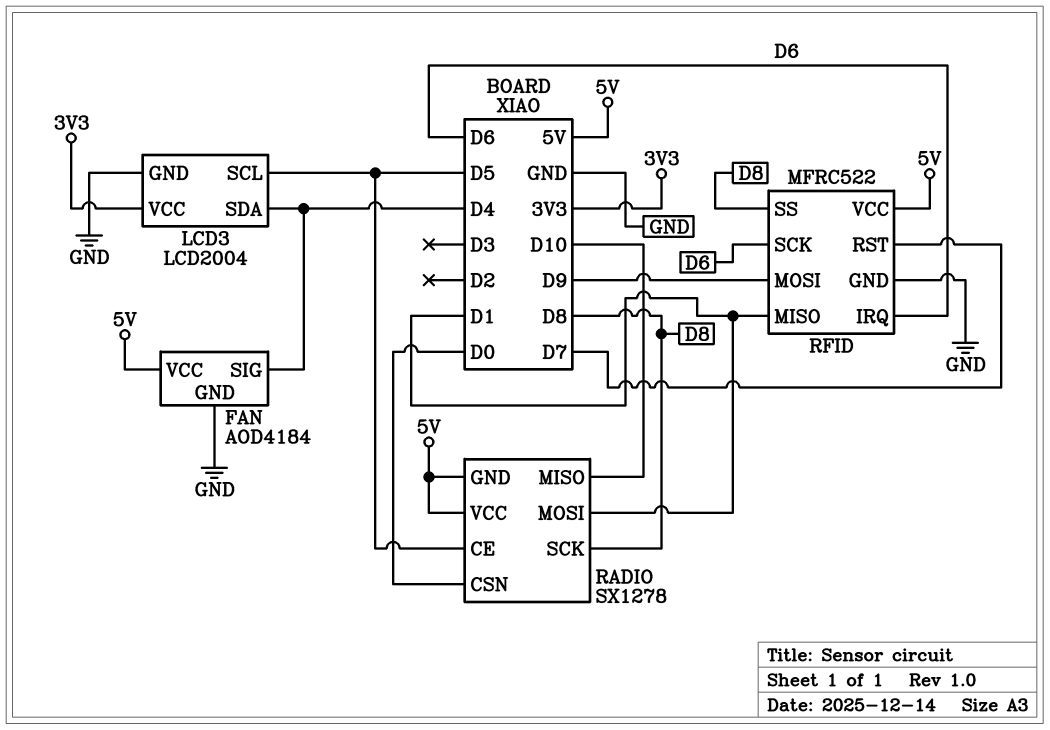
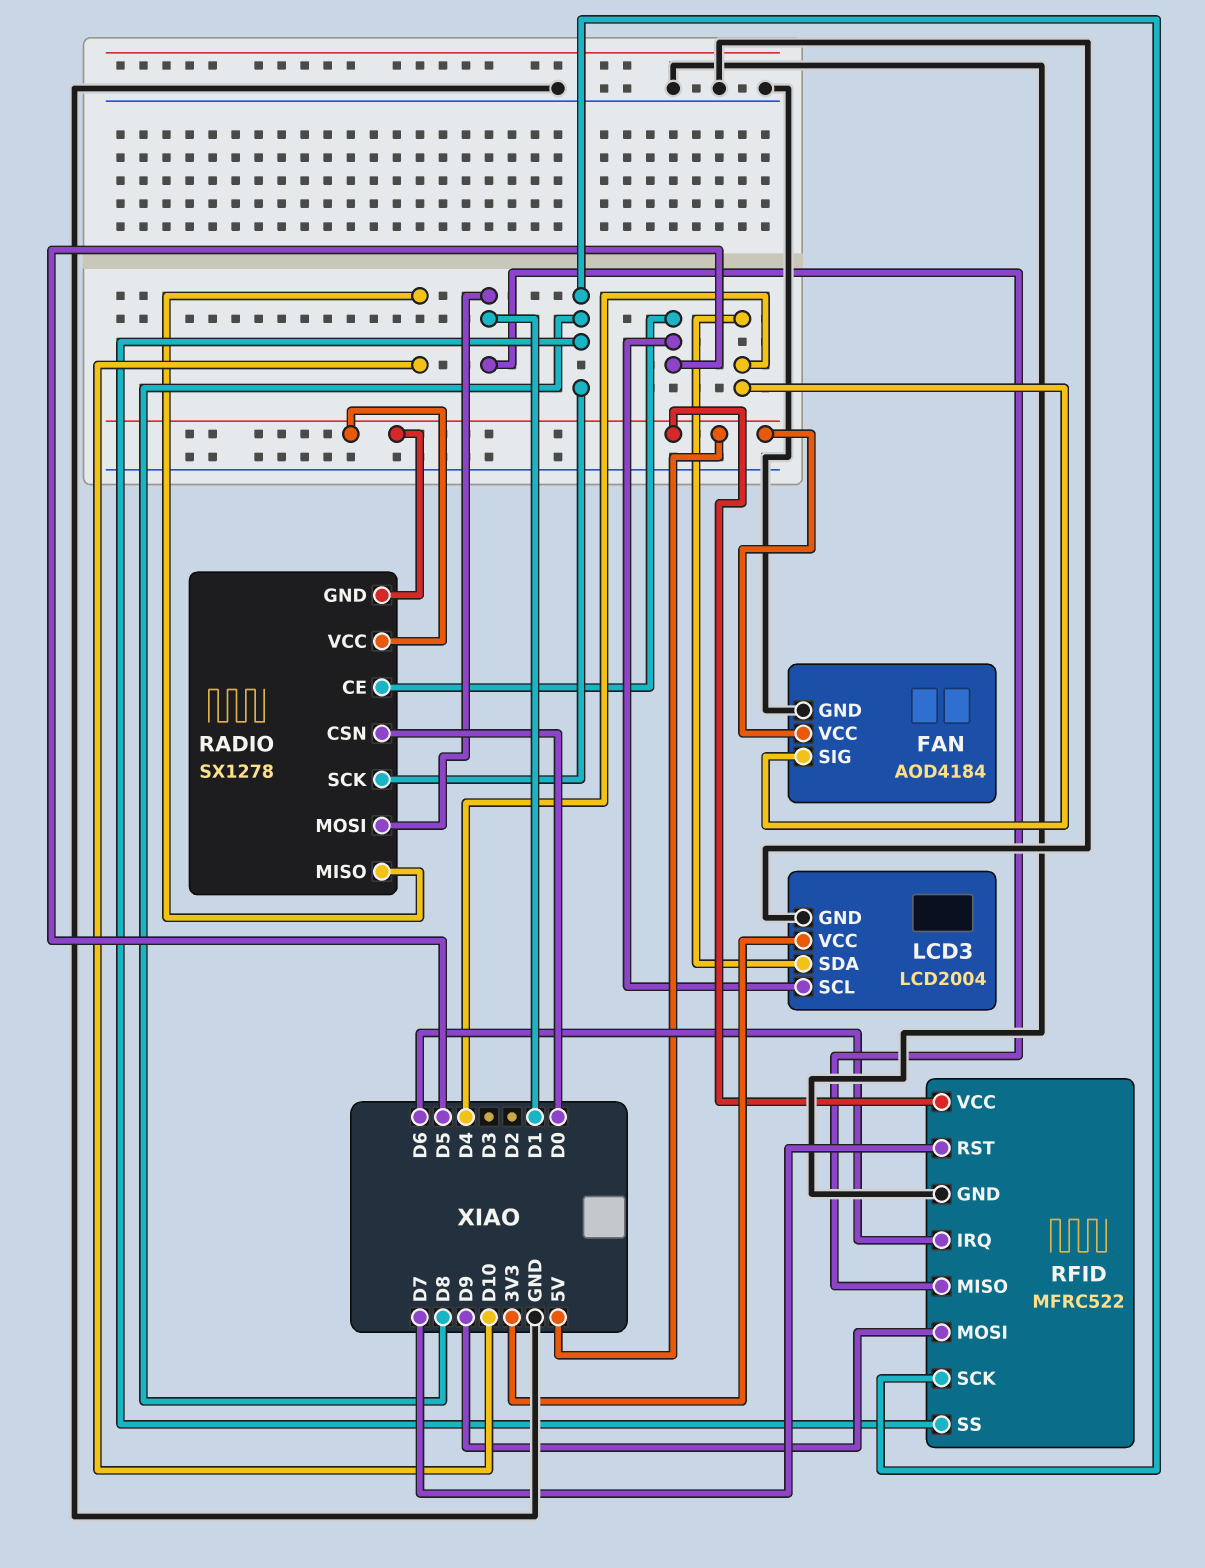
RFID pin SCK: D6 -> D8

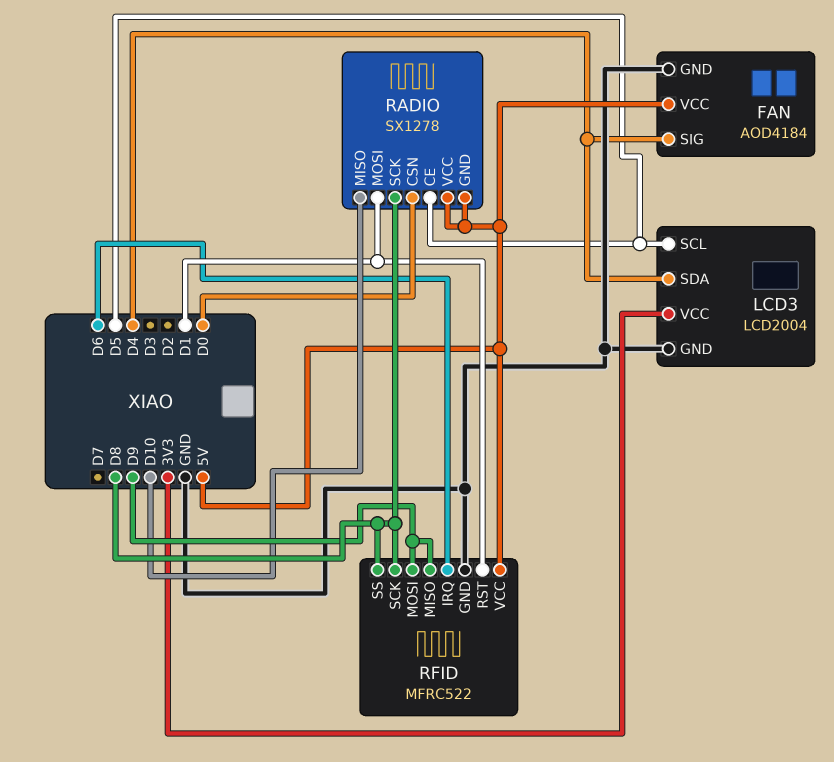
RFID pin MISO: D1 -> D9
RFID pin RST: D7 -> D1

